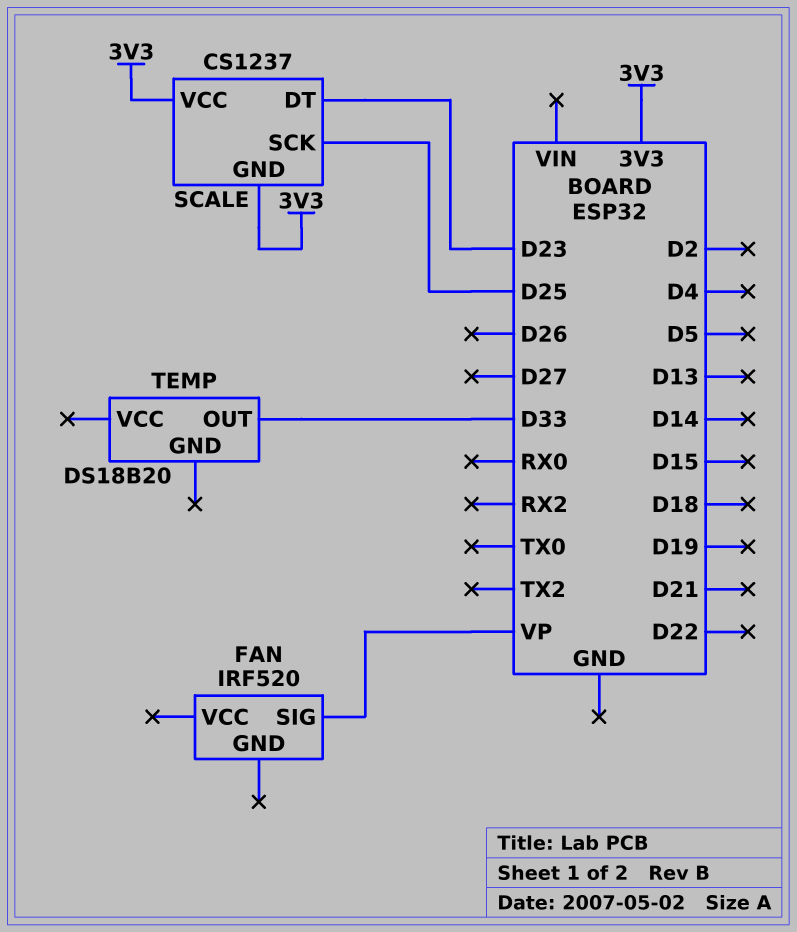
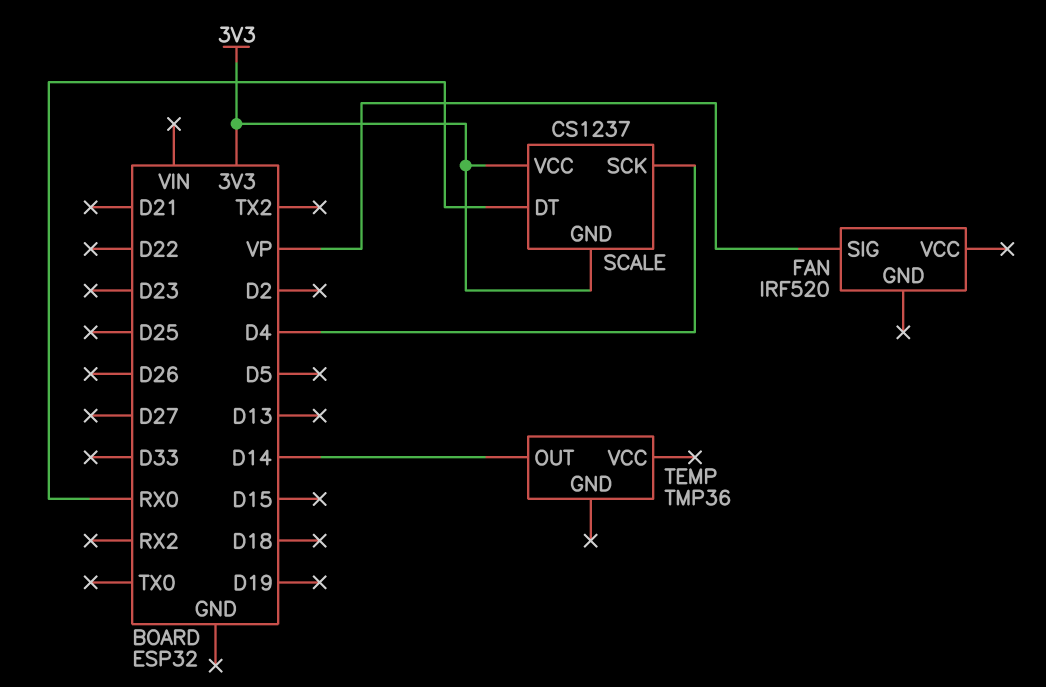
SCALE pin DT: D23 -> RX0
SCALE pin SCK: D25 -> D4
TEMP: DS18B20 -> TMP36
TEMP pin OUT: D33 -> D14

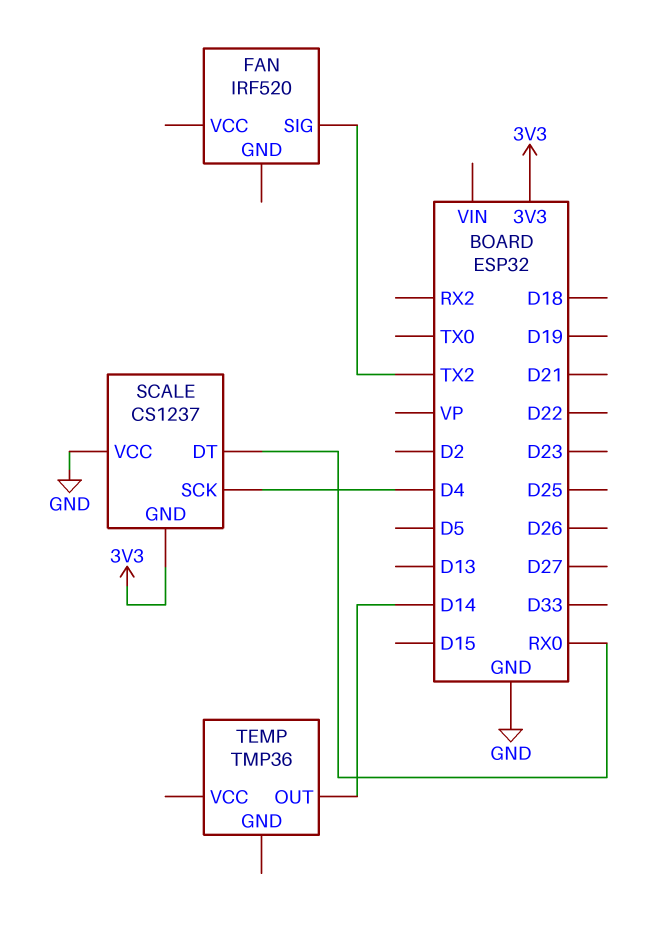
FAN pin SIG: VP -> TX2
SCALE pin VCC: 3V3 -> GND

